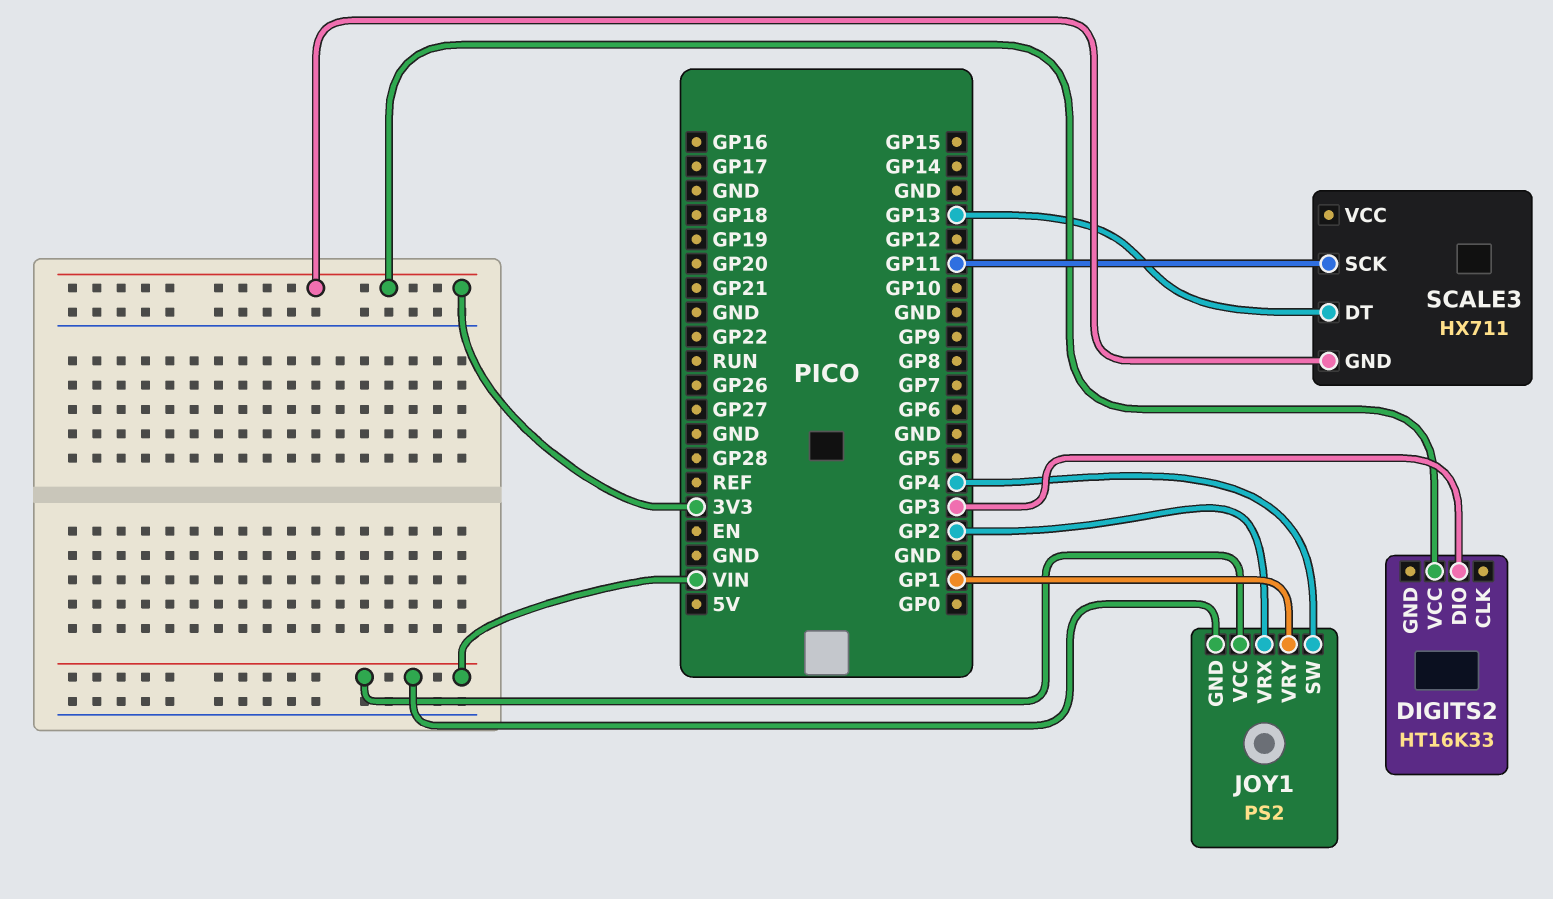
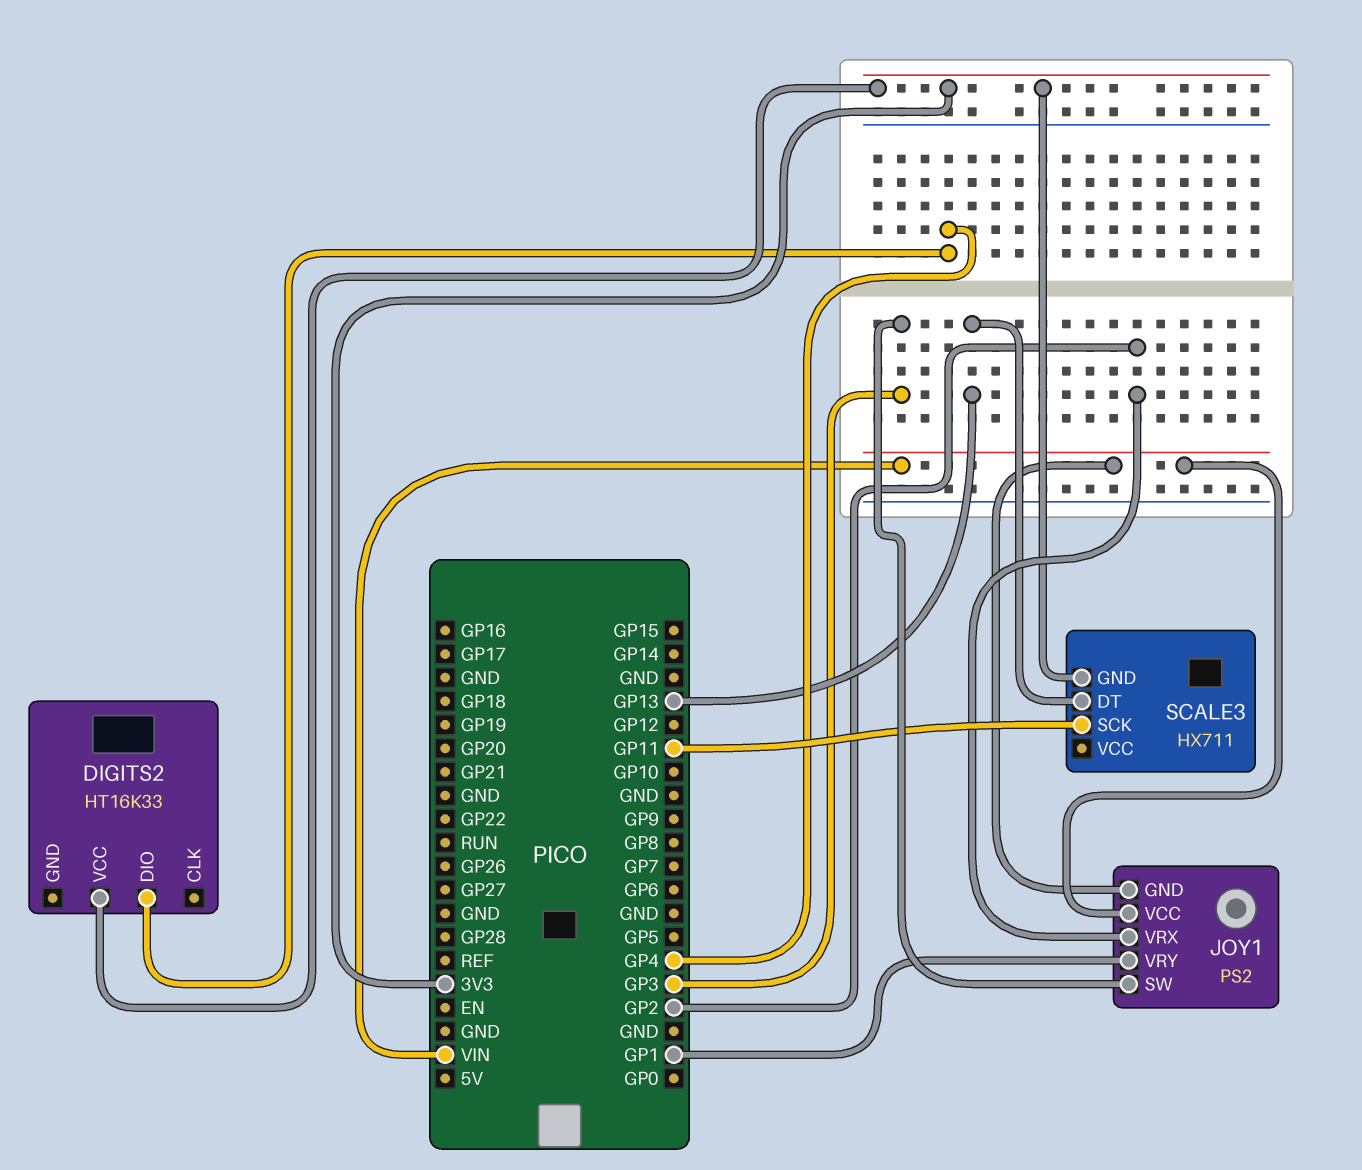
DIGITS2 pin DIO: GP3 -> GP4
JOY1 pin SW: GP4 -> GP3

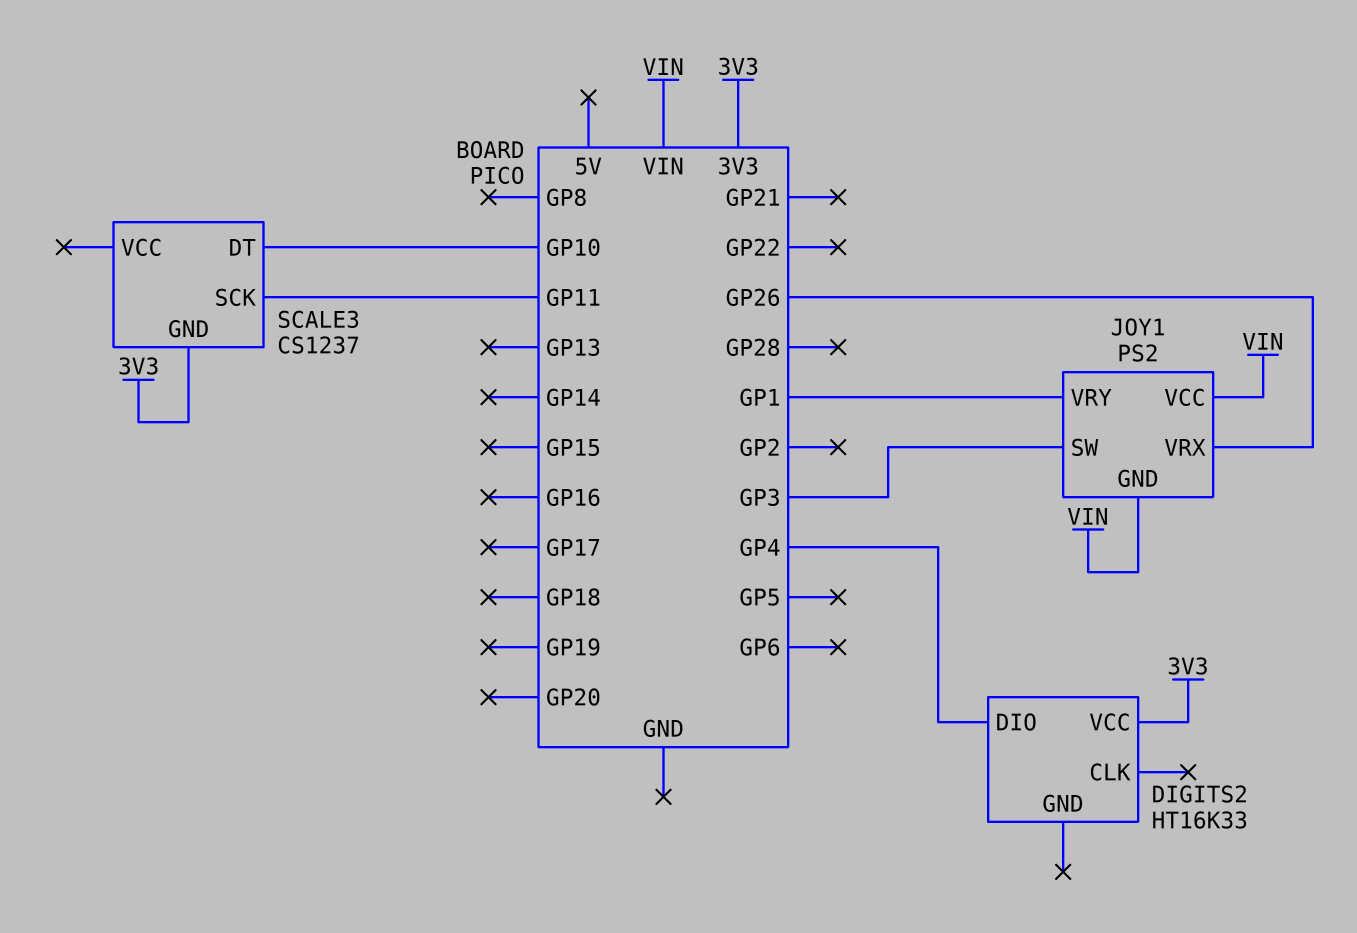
JOY1 pin VRX: GP2 -> GP26
SCALE3: HX711 -> CS1237
SCALE3 pin DT: GP13 -> GP10

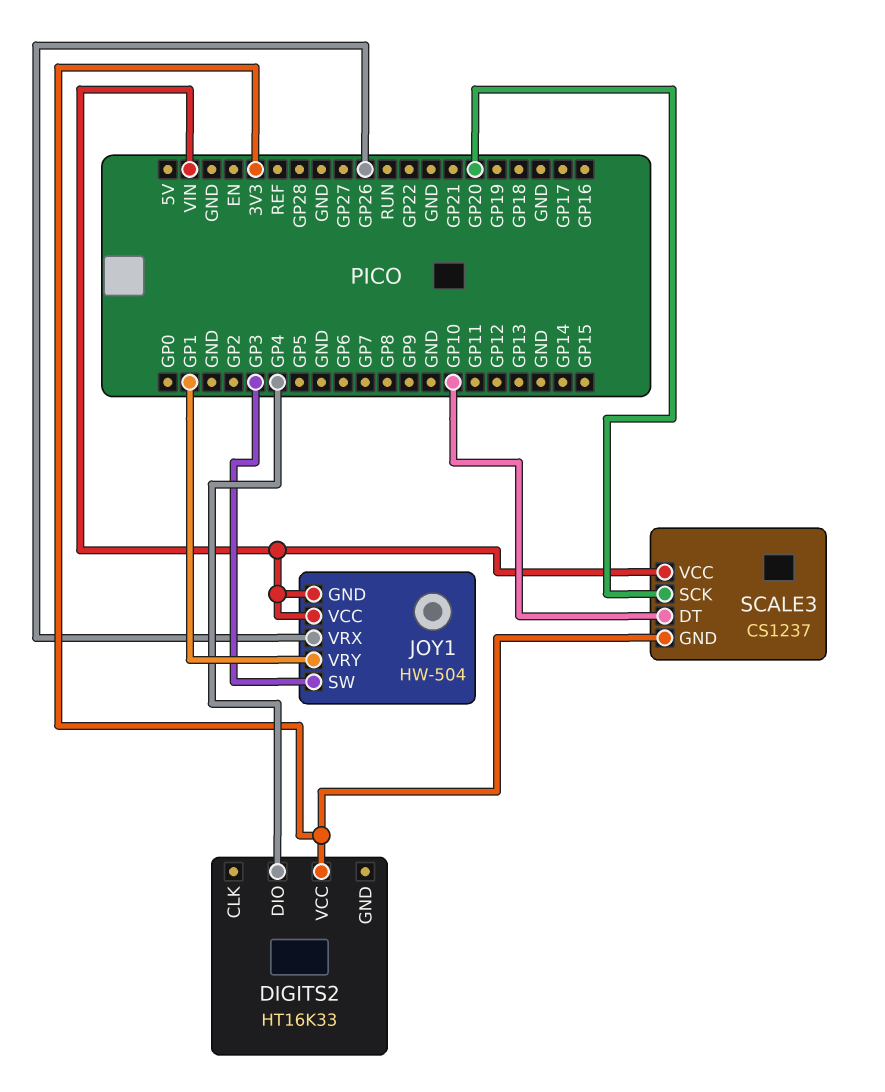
JOY1: PS2 -> HW-504
SCALE3 pin SCK: GP11 -> GP20
SCALE3 pin VCC: none -> VIN

